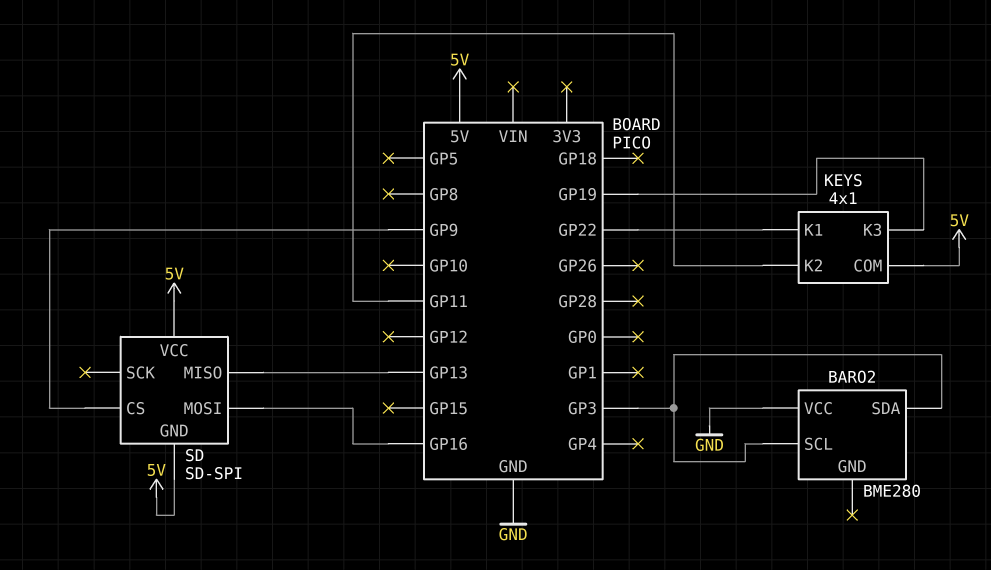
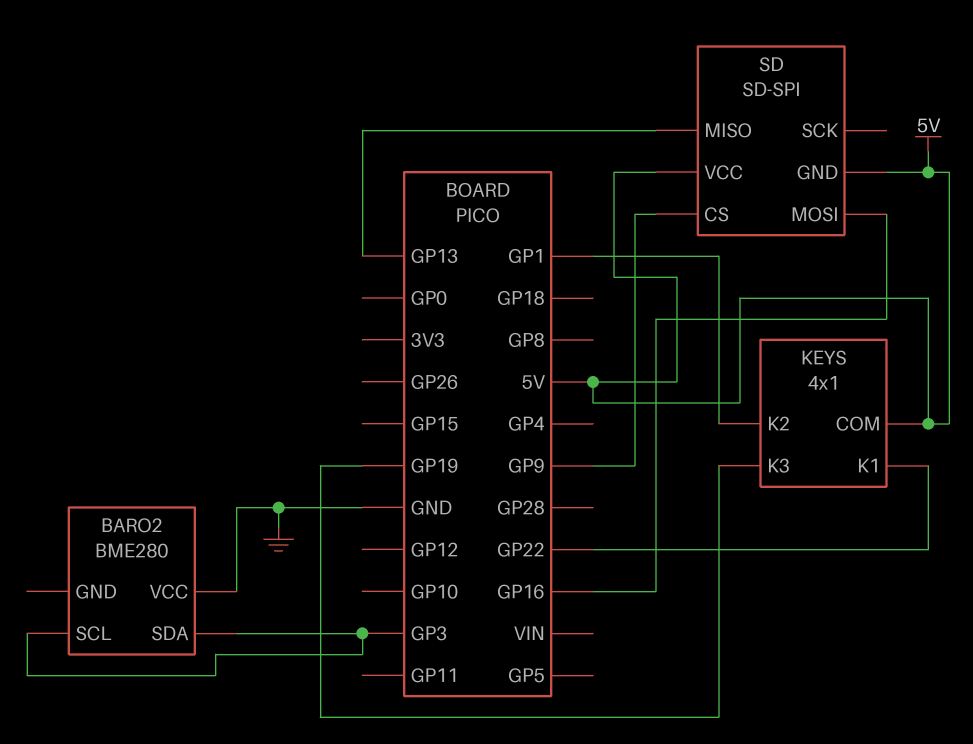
KEYS pin K2: GP11 -> GP1

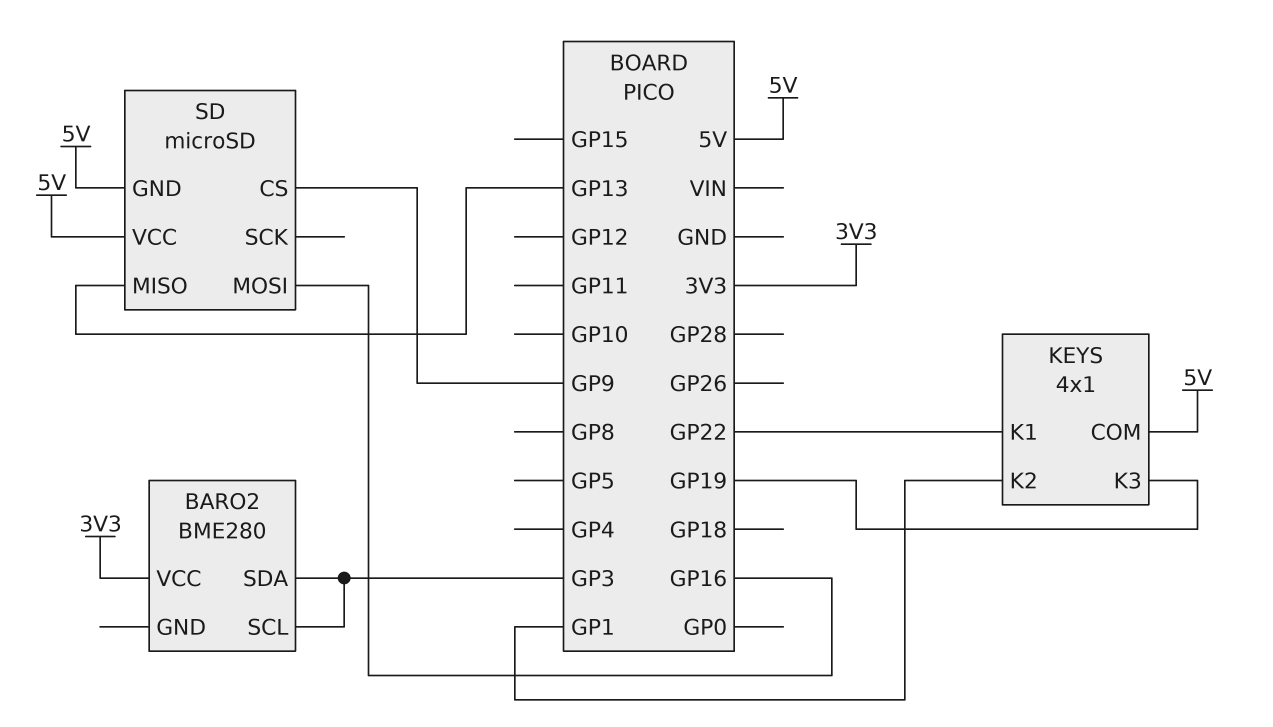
BARO2 pin VCC: GND -> 3V3
SD: SD-SPI -> microSD

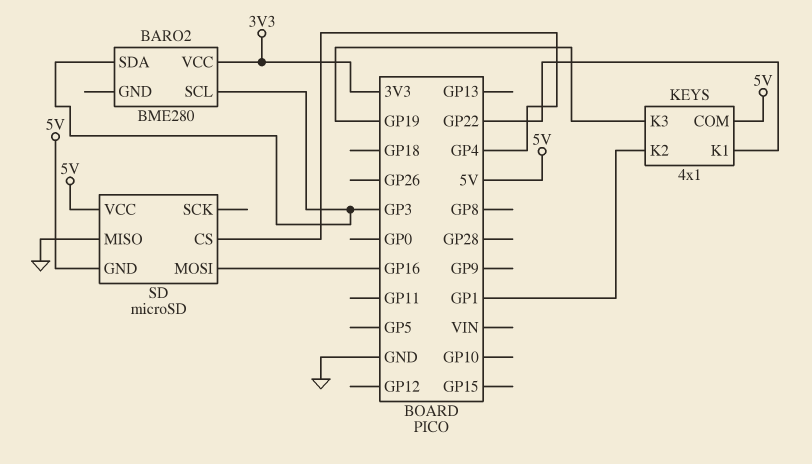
SD pin CS: GP9 -> GP4
SD pin MISO: GP13 -> GND

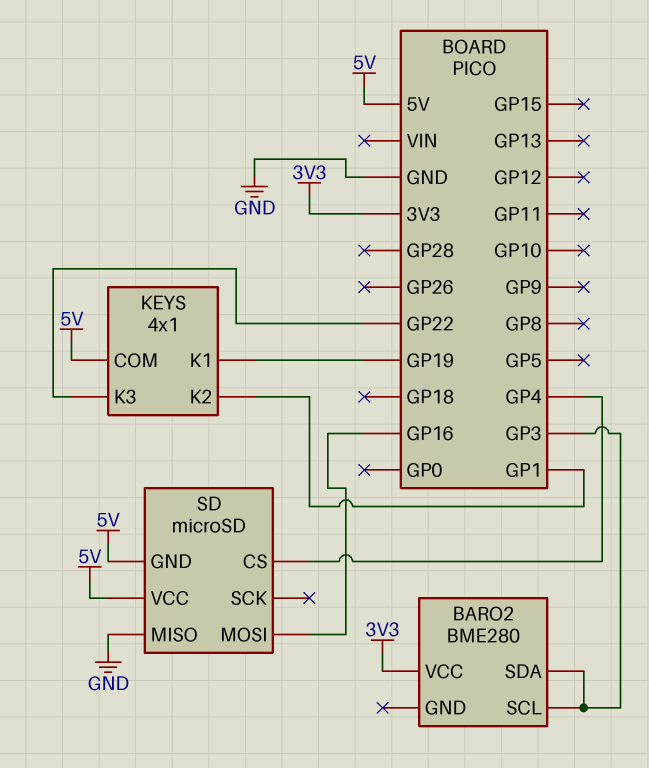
KEYS pin K1: GP22 -> GP19
KEYS pin K3: GP19 -> GP22

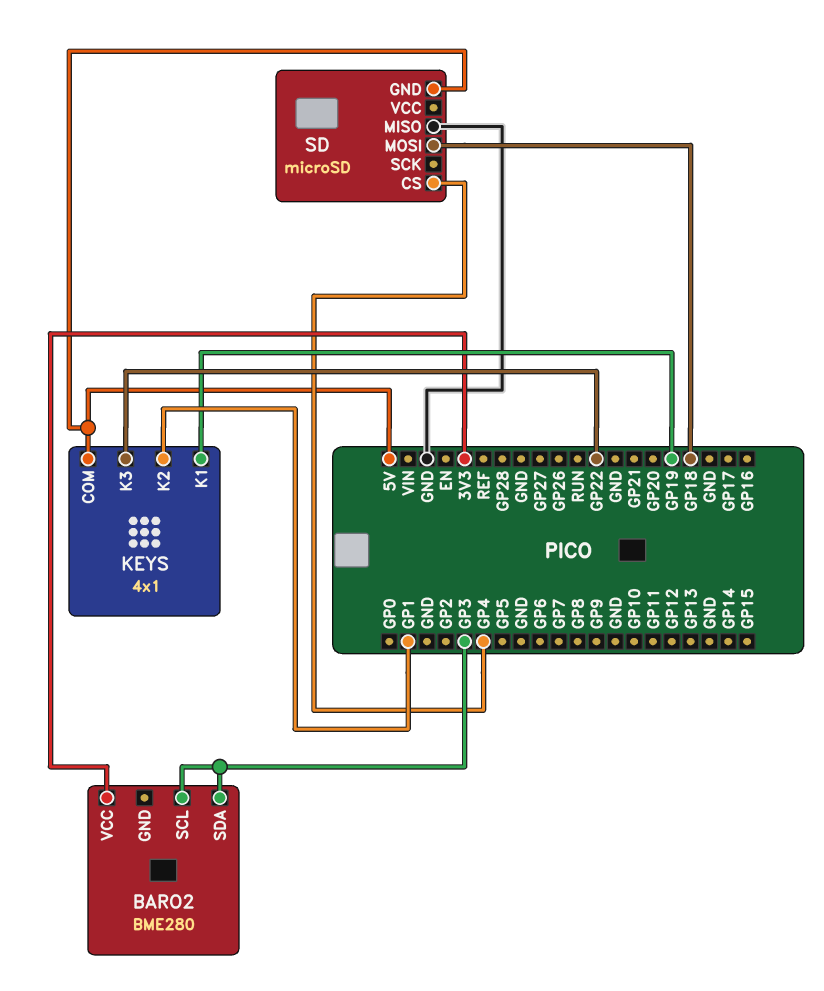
SD pin MOSI: GP16 -> GP18
SD pin VCC: 5V -> none

